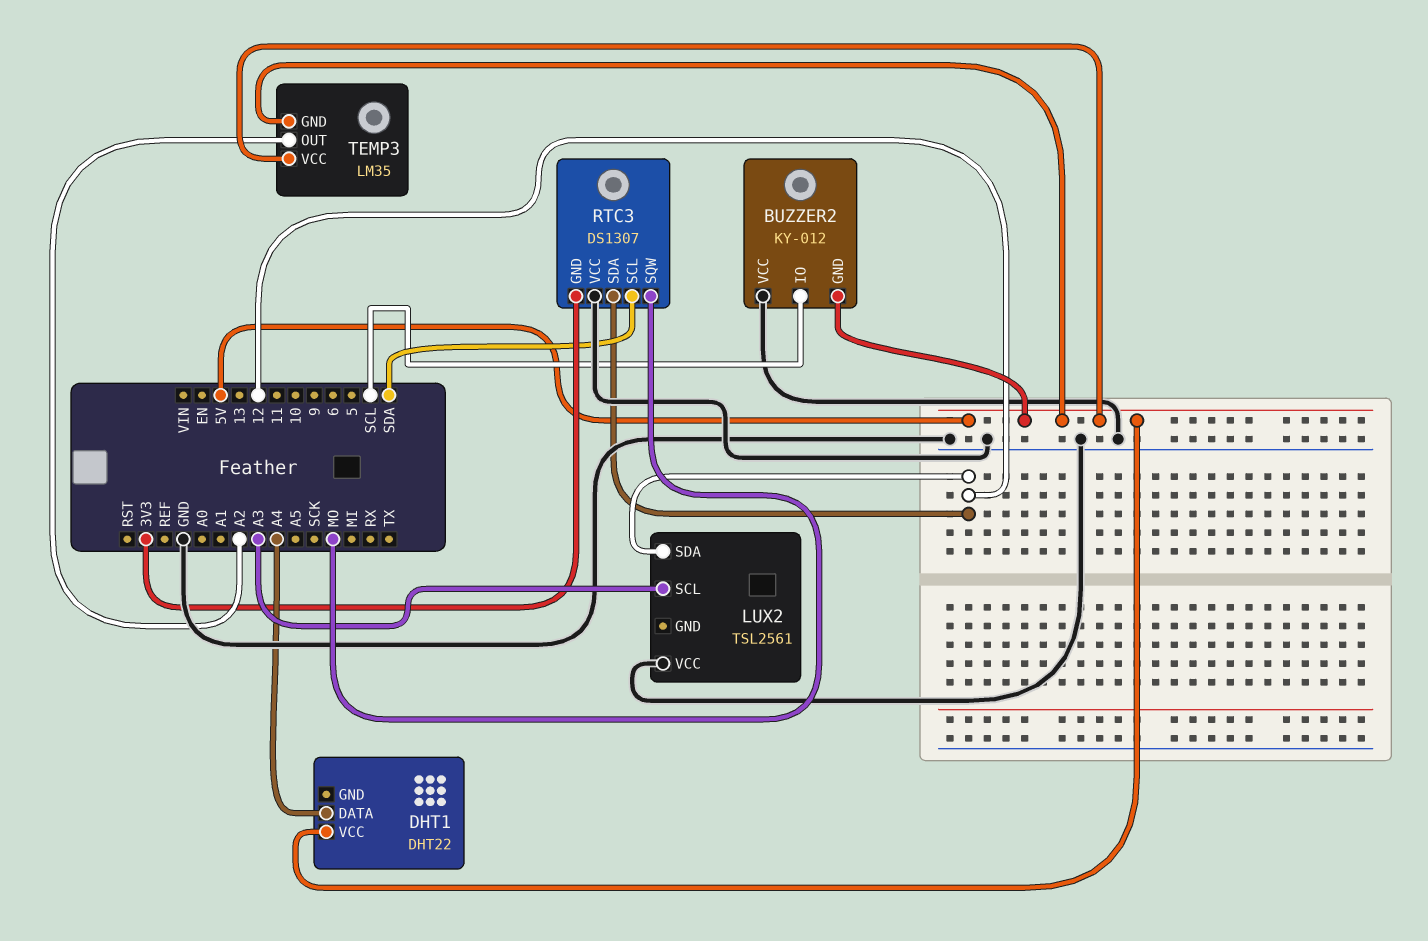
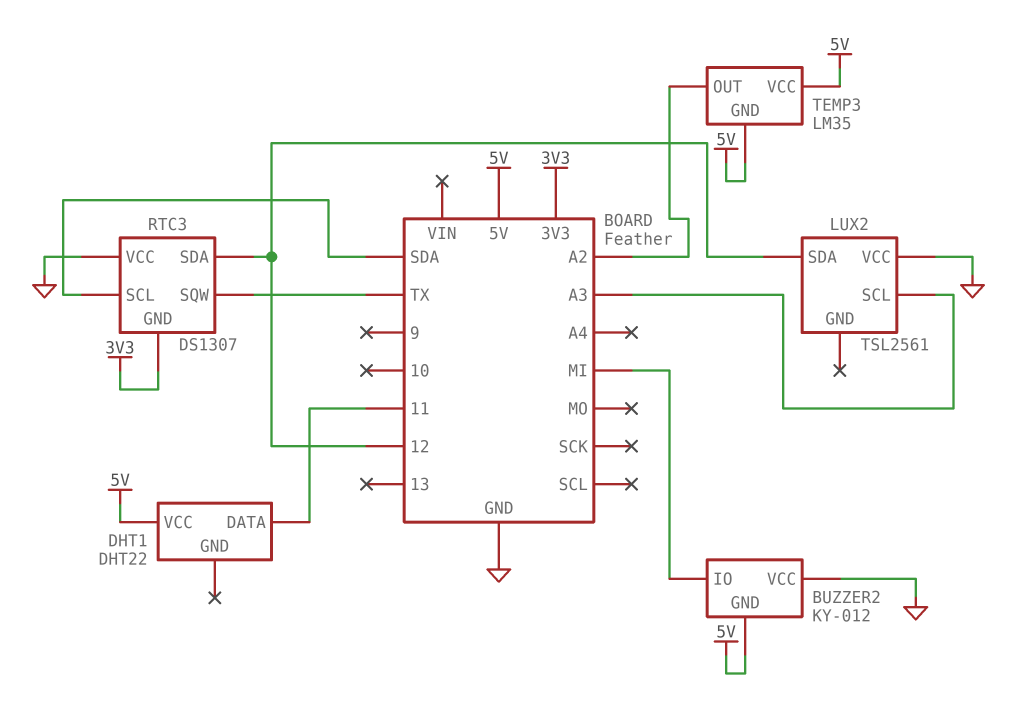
BUZZER2 pin IO: SCL -> MI
DHT1 pin DATA: A4 -> 11
RTC3 pin SQW: MO -> TX

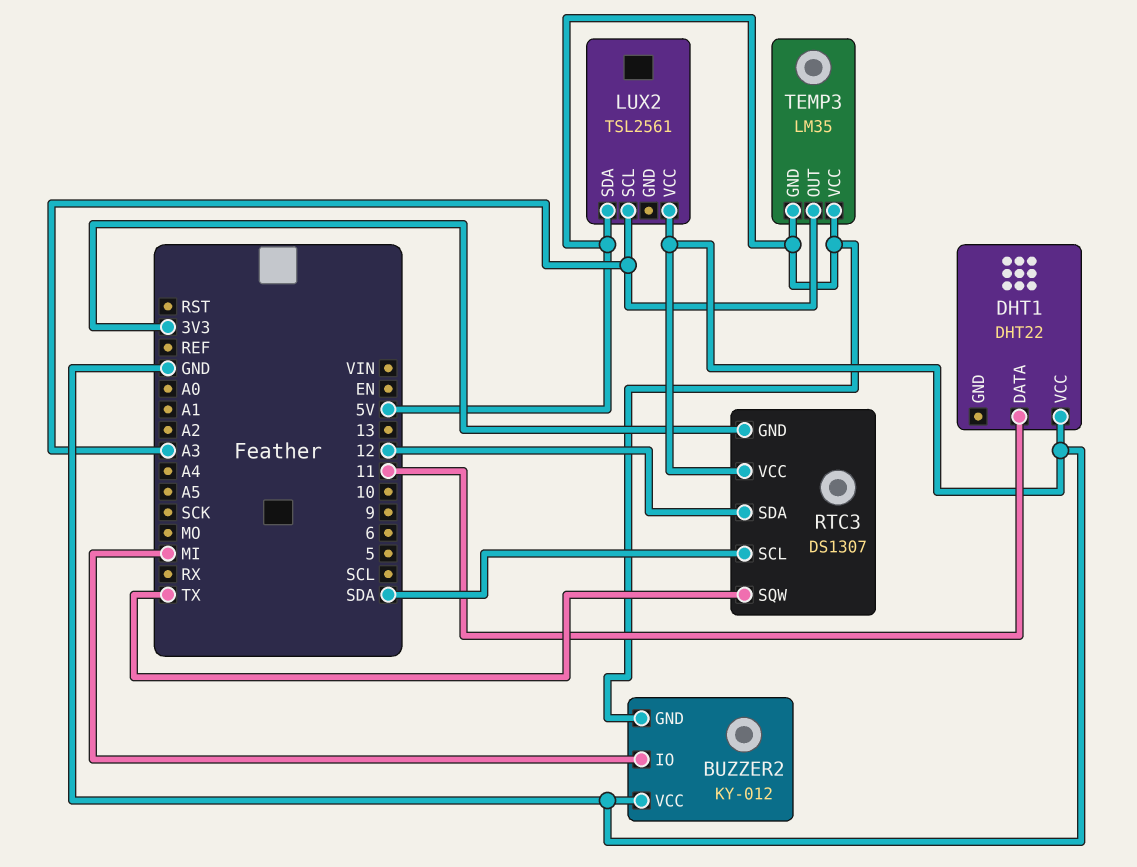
DHT1 pin VCC: 5V -> GND
LUX2 pin SDA: 12 -> 5V
TEMP3 pin OUT: A2 -> A3

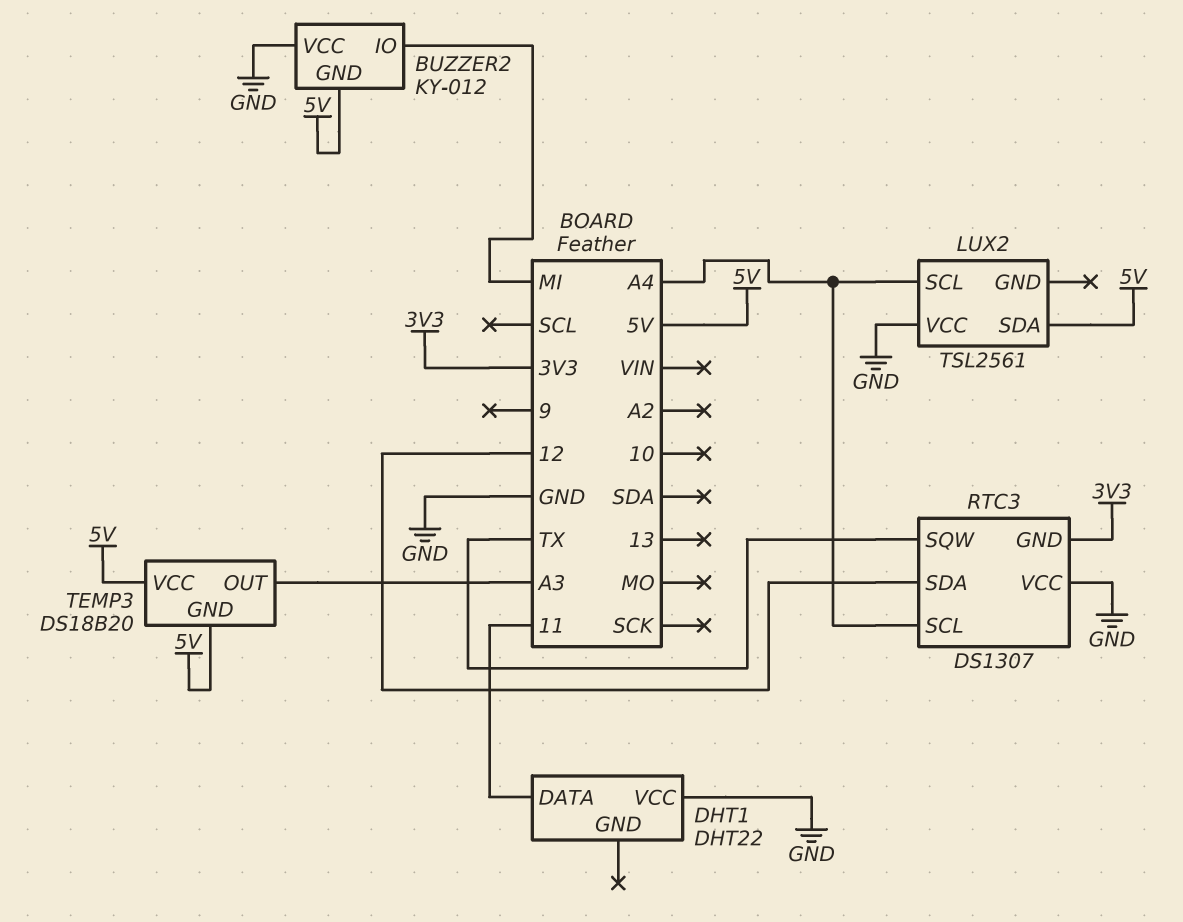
LUX2 pin SCL: A3 -> A4
RTC3 pin SCL: SDA -> A4
TEMP3: LM35 -> DS18B20

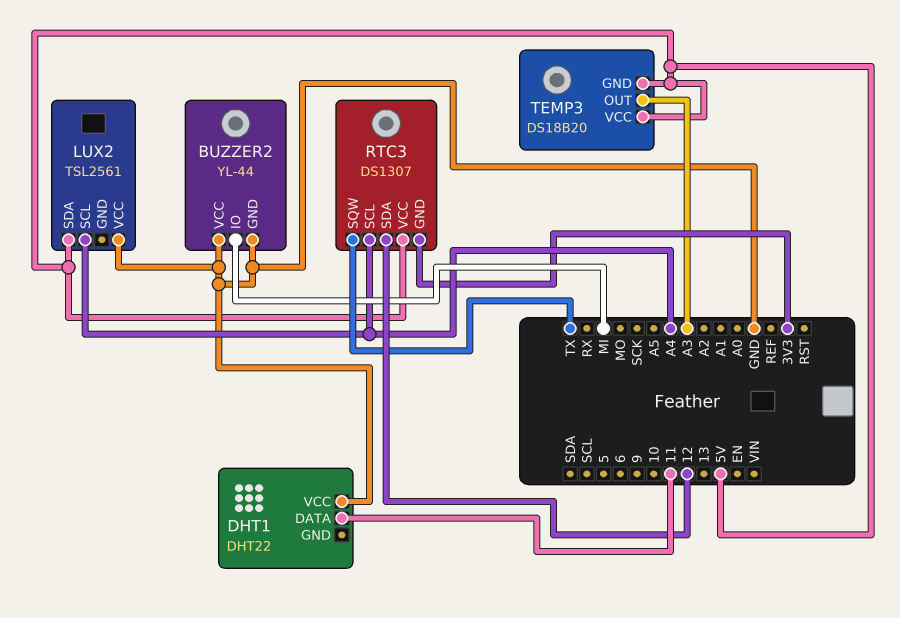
BUZZER2: KY-012 -> YL-44
BUZZER2 pin GND: 5V -> GND
RTC3 pin VCC: GND -> 5V

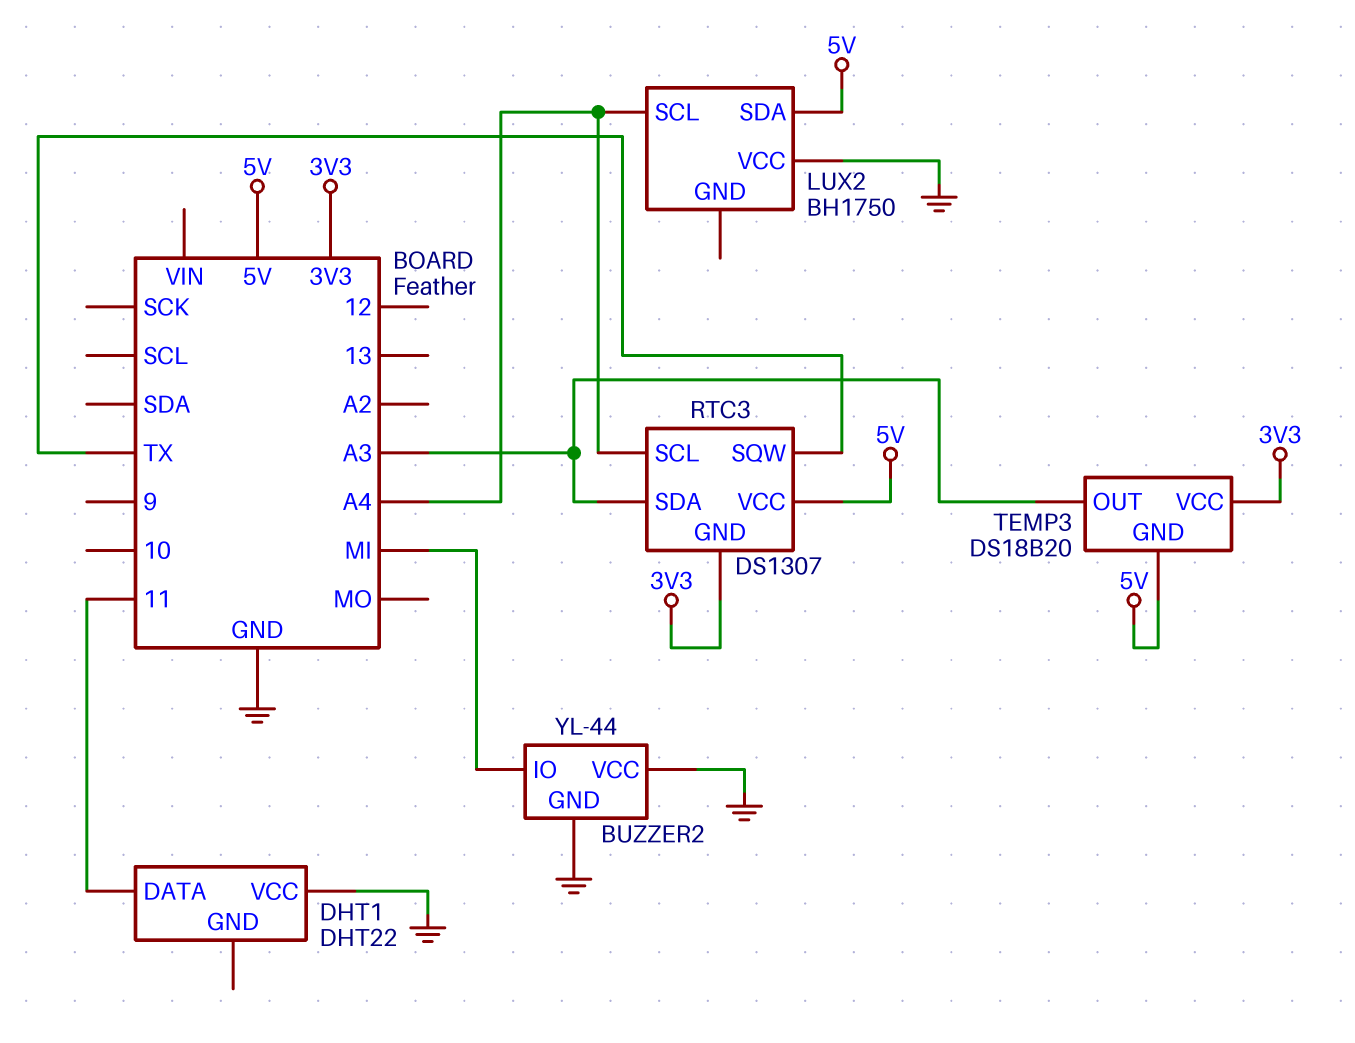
LUX2: TSL2561 -> BH1750
RTC3 pin SDA: 12 -> A3
TEMP3 pin VCC: 5V -> 3V3

